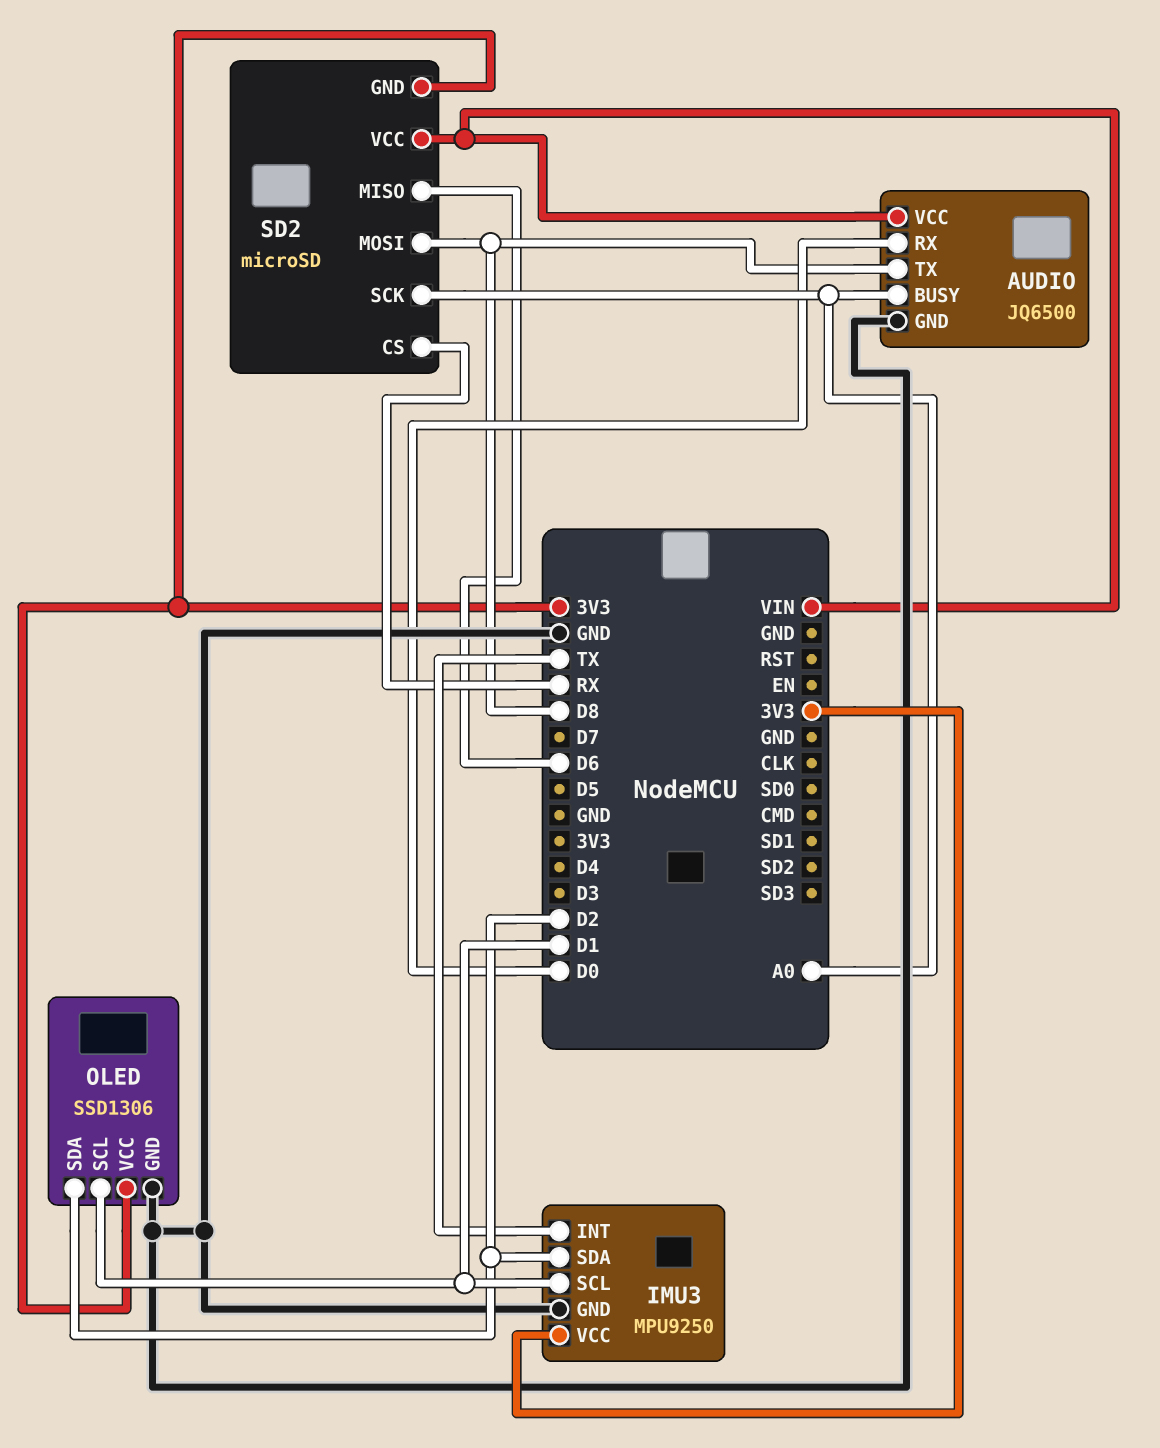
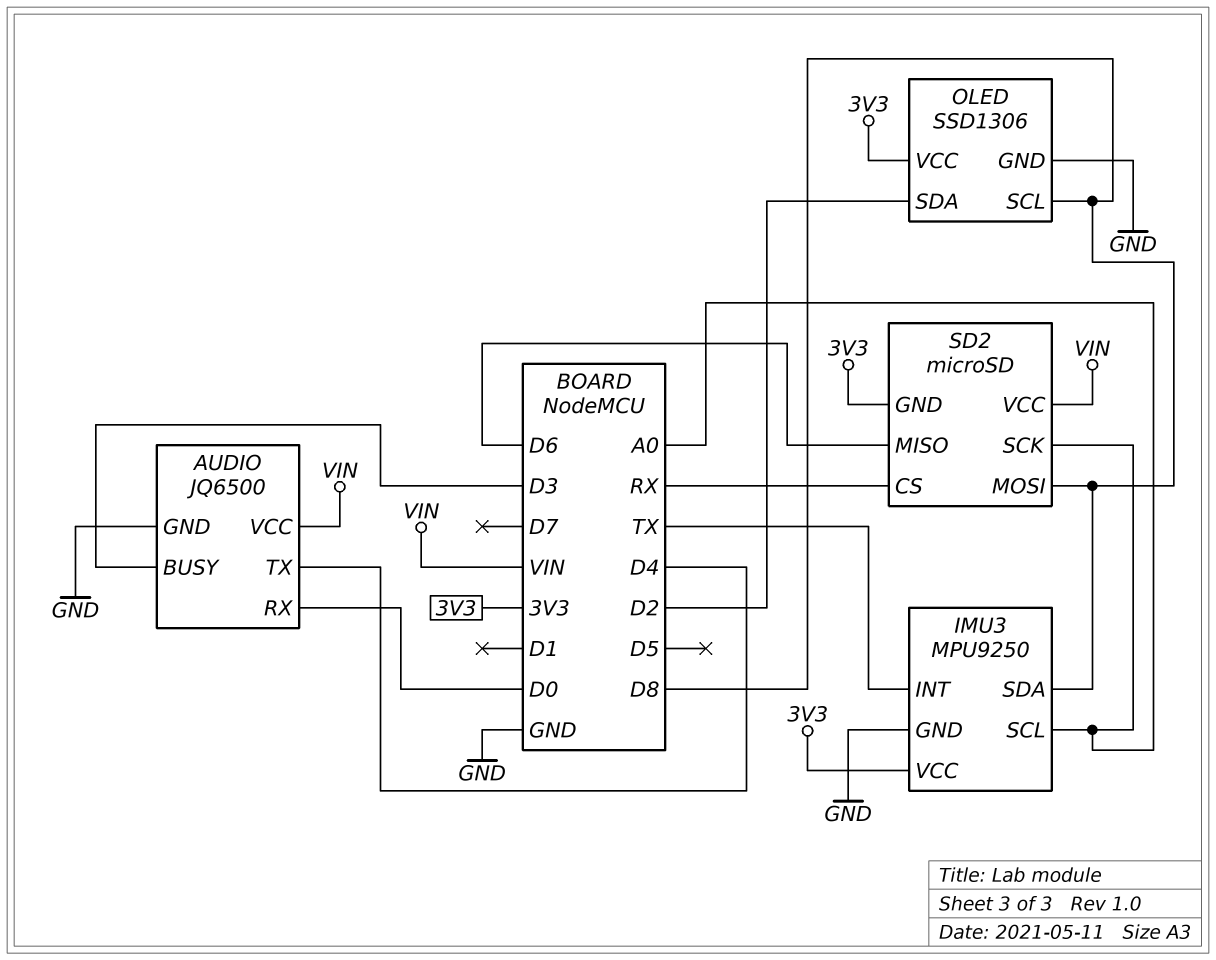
AUDIO pin BUSY: A0 -> D3
AUDIO pin TX: D8 -> D4
IMU3 pin SCL: D1 -> A0
IMU3 pin SDA: D2 -> D8
OLED pin SCL: D1 -> D8

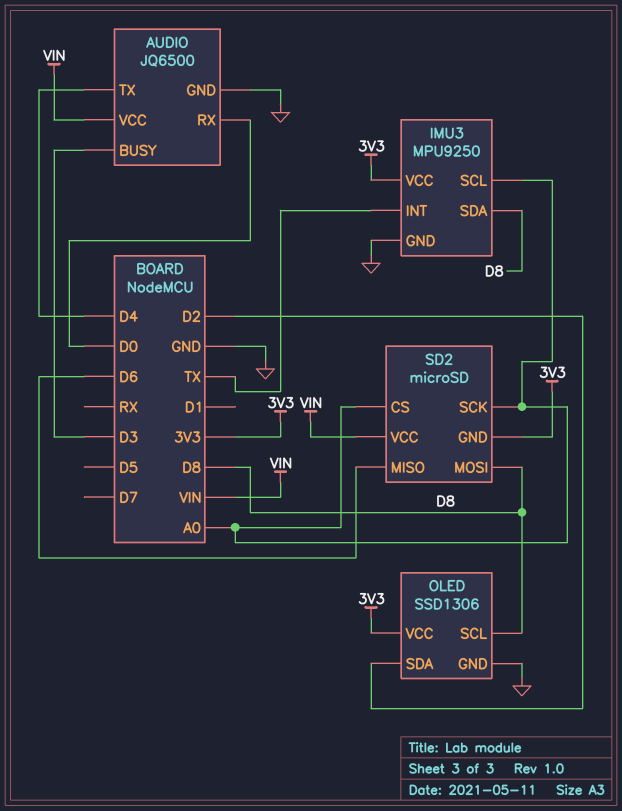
SD2 pin CS: RX -> A0

